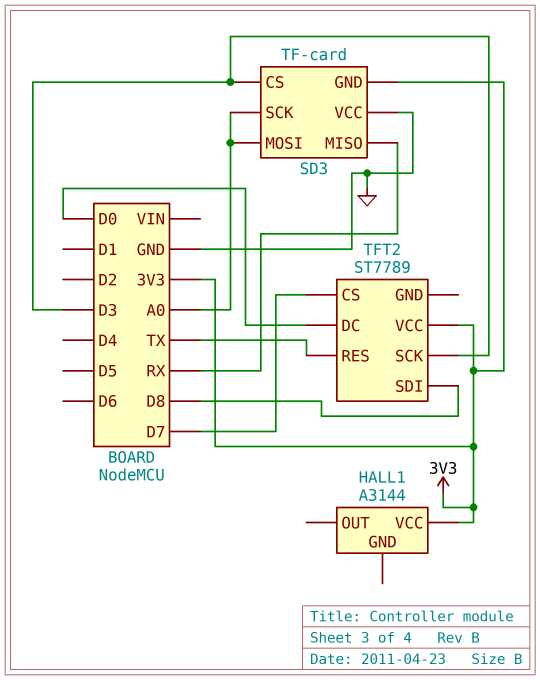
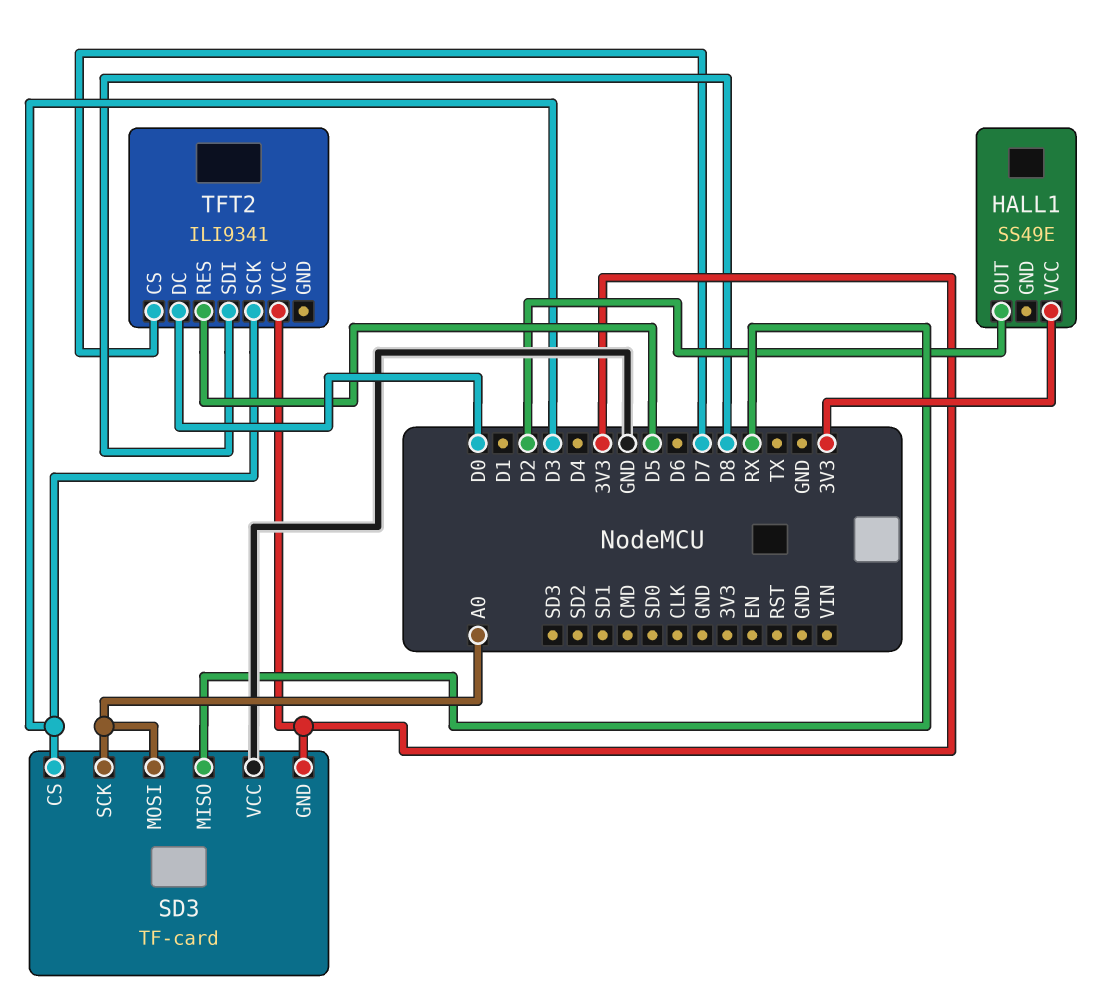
HALL1: A3144 -> SS49E
HALL1 pin OUT: none -> D2
TFT2: ST7789 -> ILI9341
TFT2 pin RES: TX -> D5

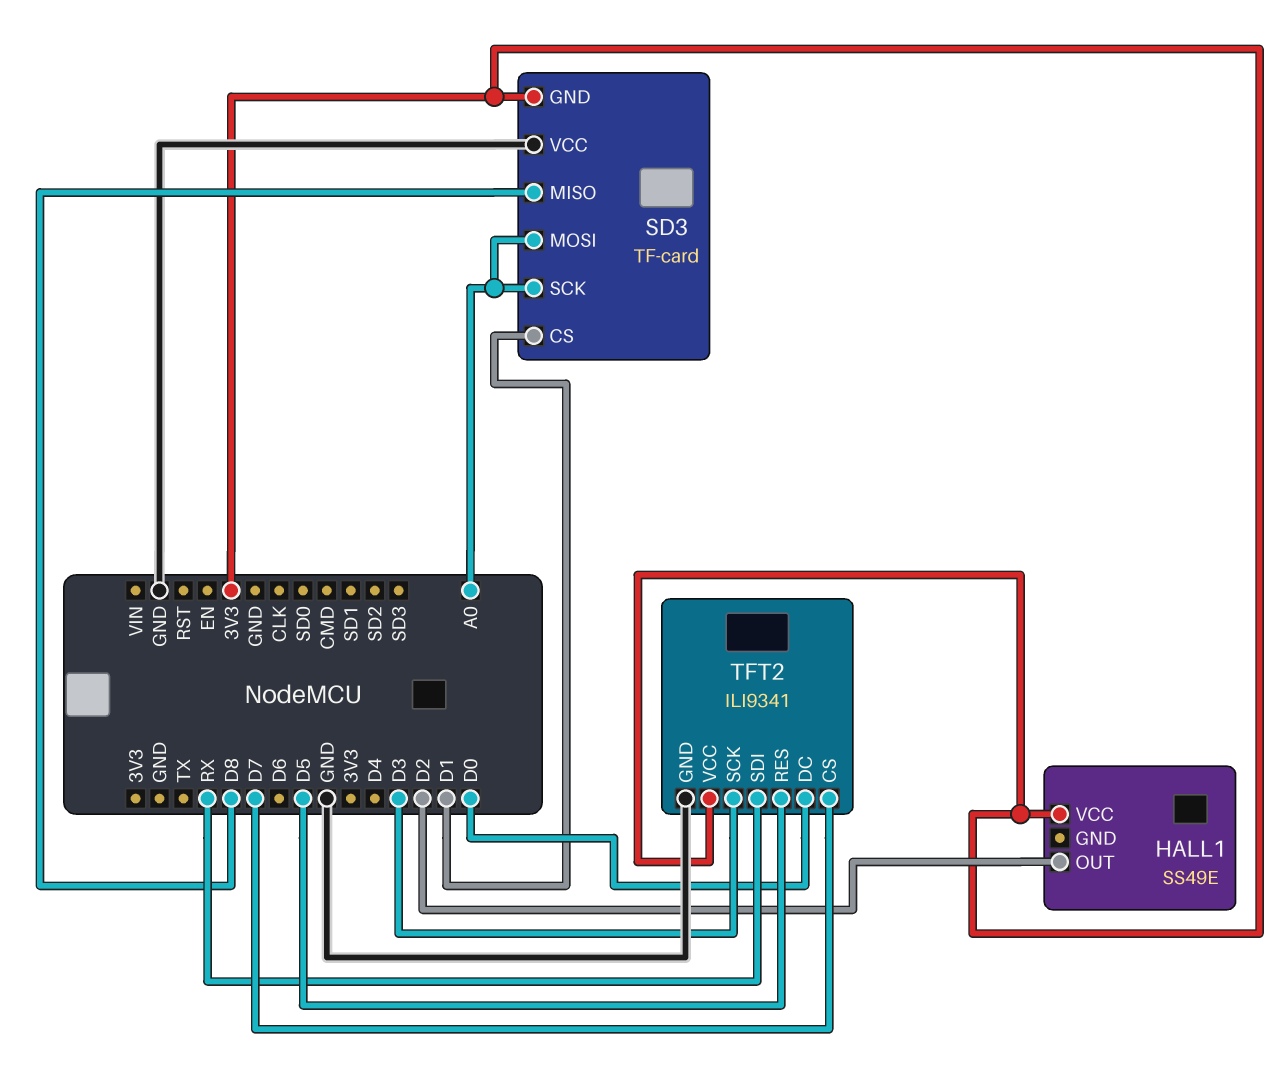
SD3 pin CS: D3 -> D1
SD3 pin MISO: RX -> D8
TFT2 pin GND: none -> GND
TFT2 pin SDI: D8 -> RX

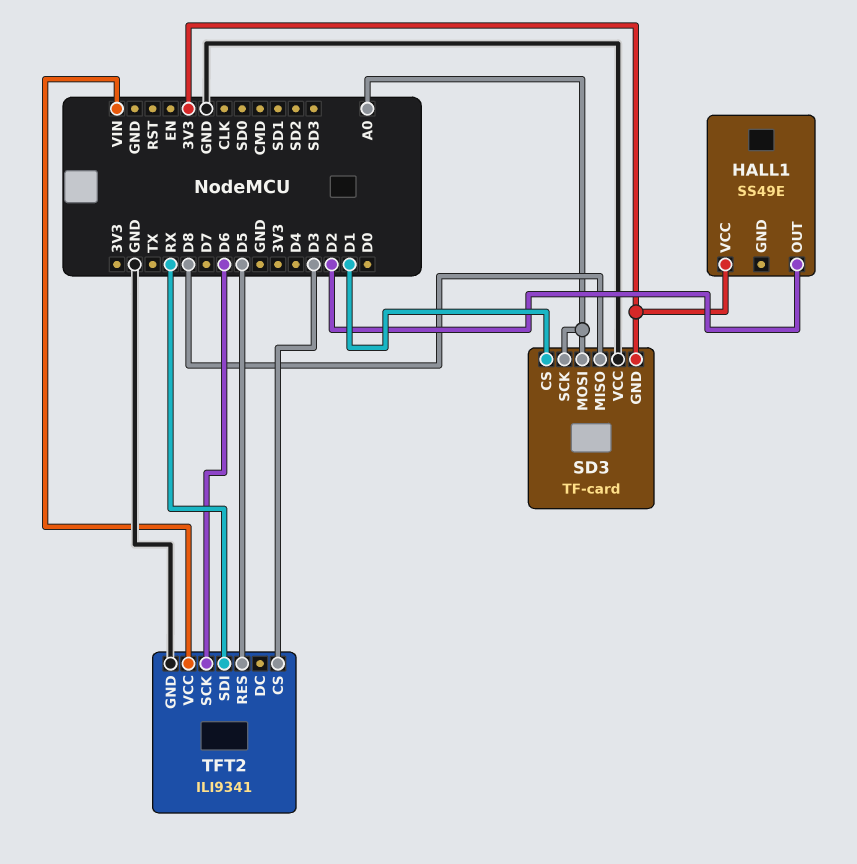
TFT2 pin CS: D7 -> D3
TFT2 pin DC: D0 -> none
TFT2 pin SCK: D3 -> D6
TFT2 pin VCC: 3V3 -> VIN

